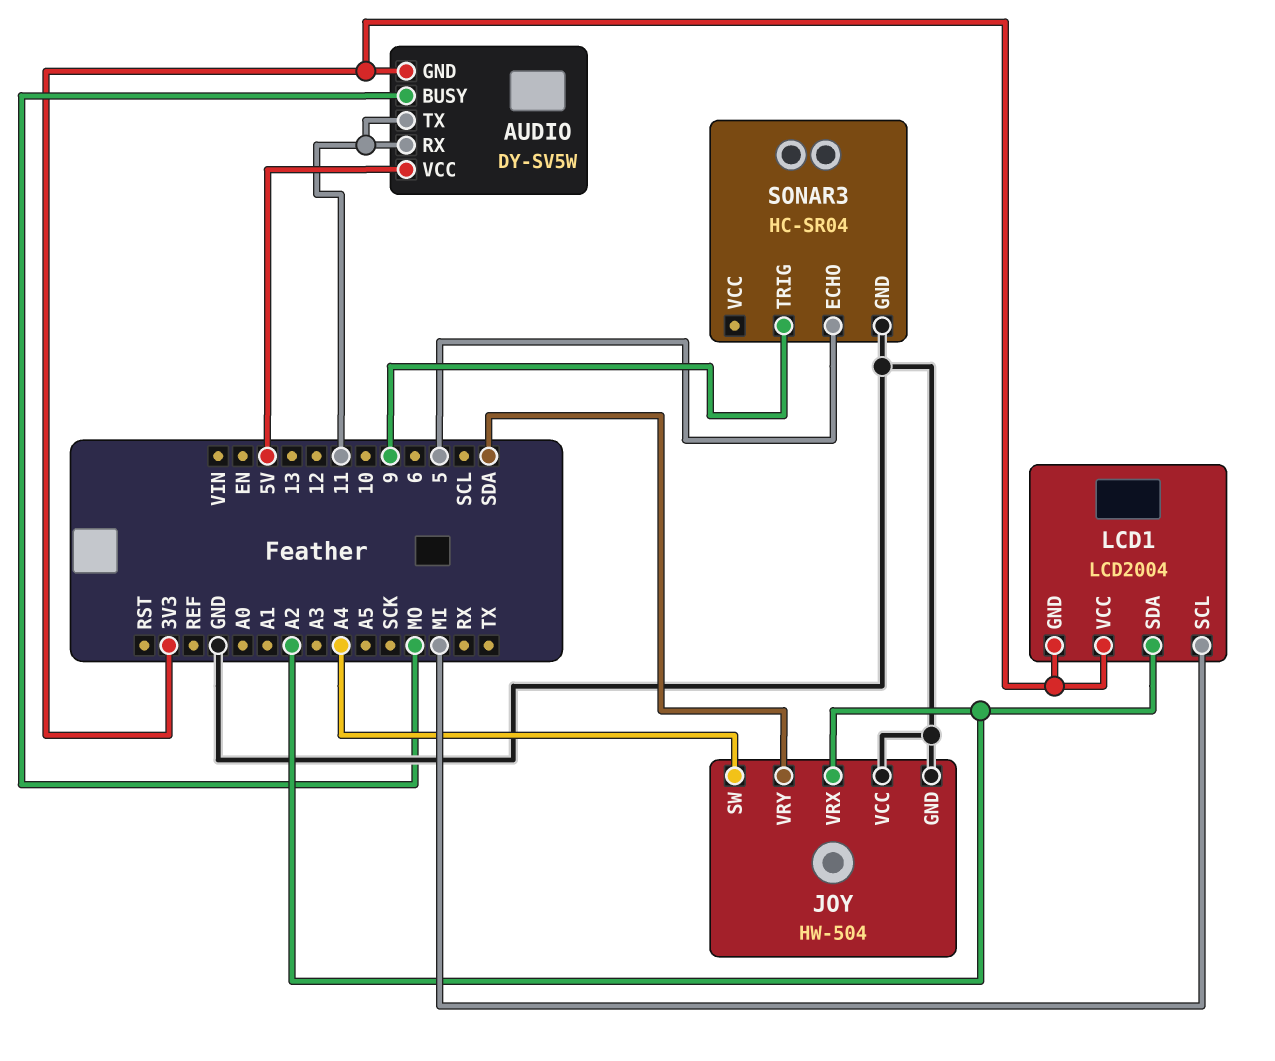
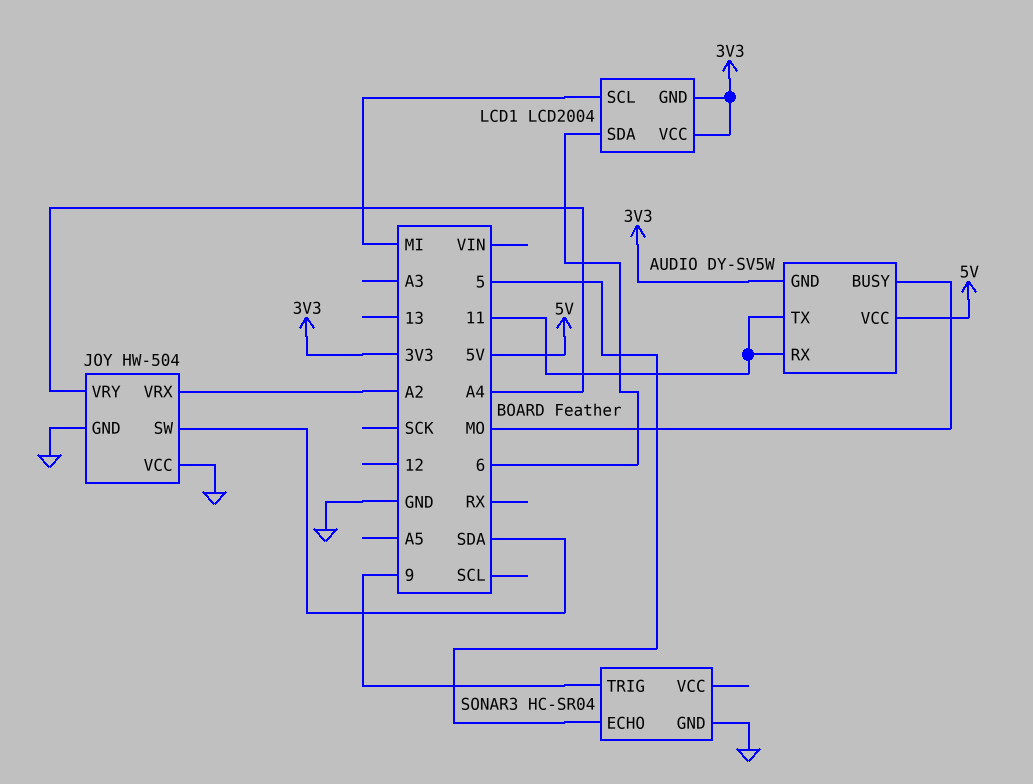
JOY pin SW: A4 -> SDA
JOY pin VRY: SDA -> A4
LCD1 pin SDA: A2 -> 6

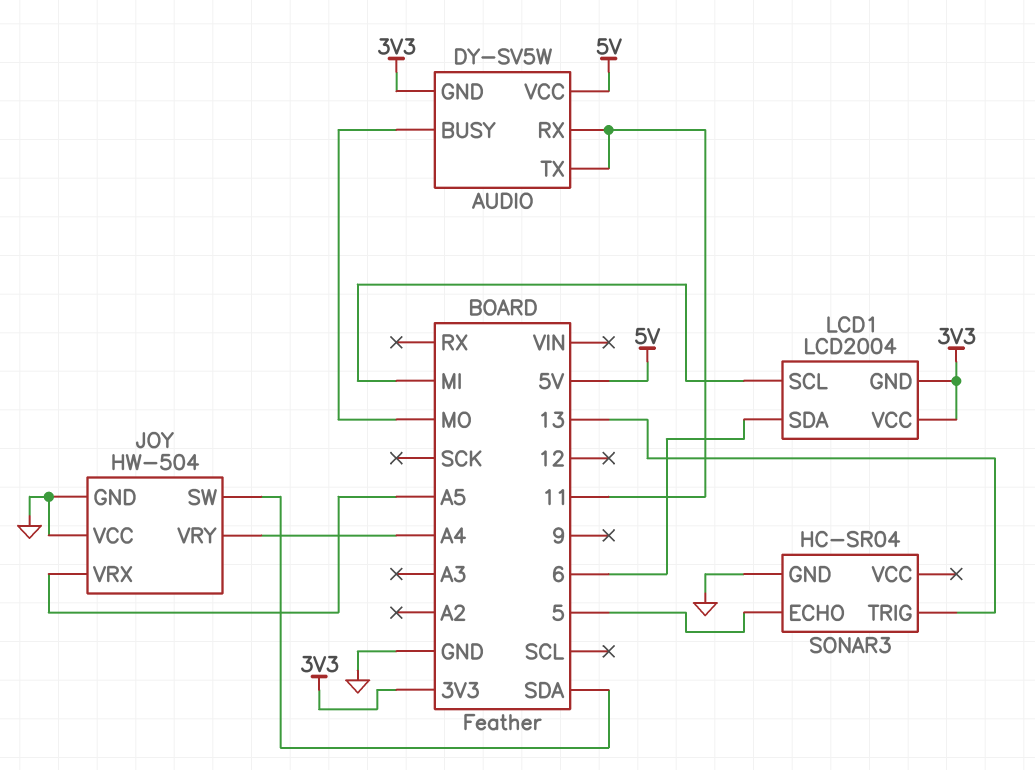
JOY pin VRX: A2 -> A5
SONAR3 pin TRIG: 9 -> 13

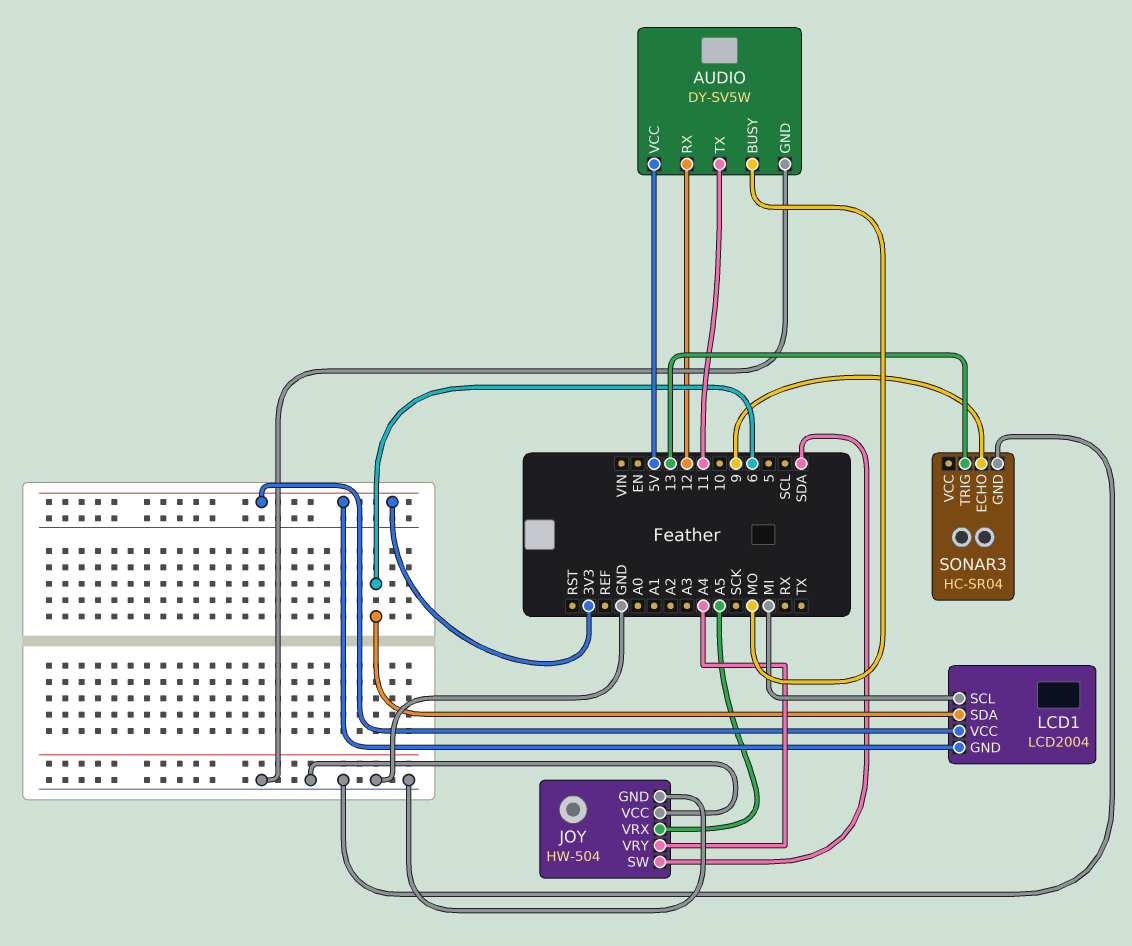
AUDIO pin GND: 3V3 -> GND
AUDIO pin RX: 11 -> 12
SONAR3 pin ECHO: 5 -> 9

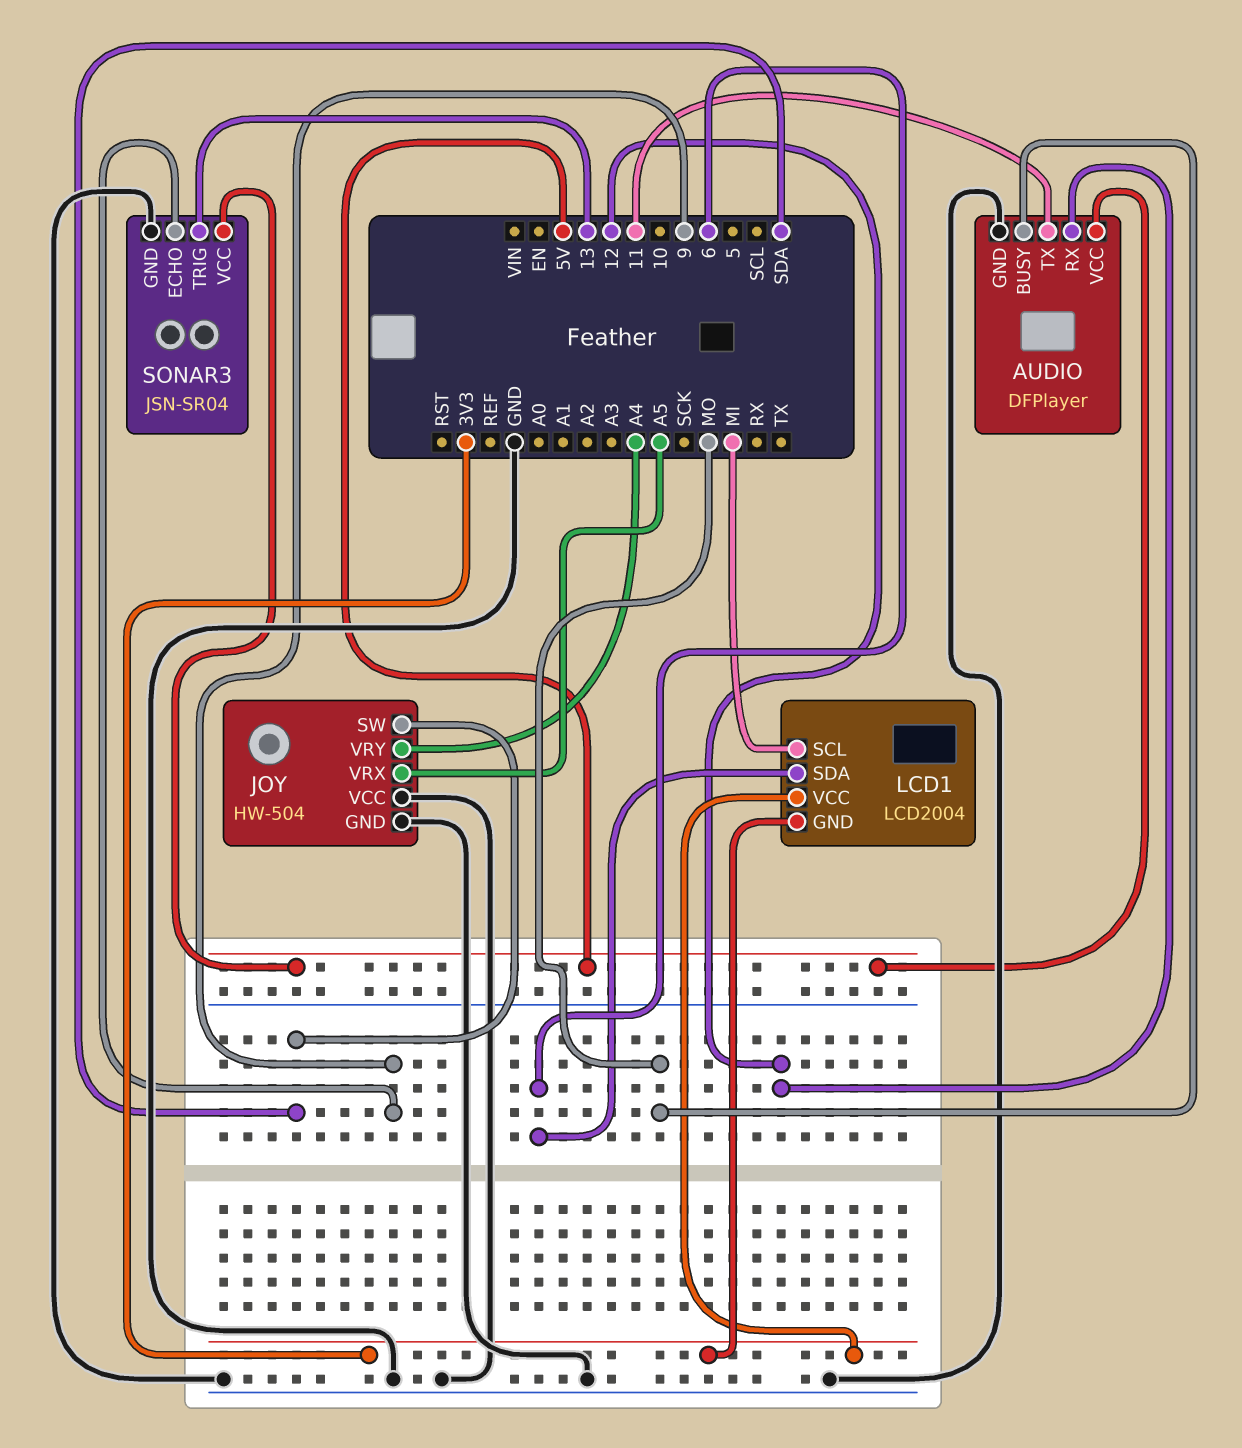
AUDIO: DY-SV5W -> DFPlayer
SONAR3: HC-SR04 -> JSN-SR04
SONAR3 pin VCC: none -> 5V

